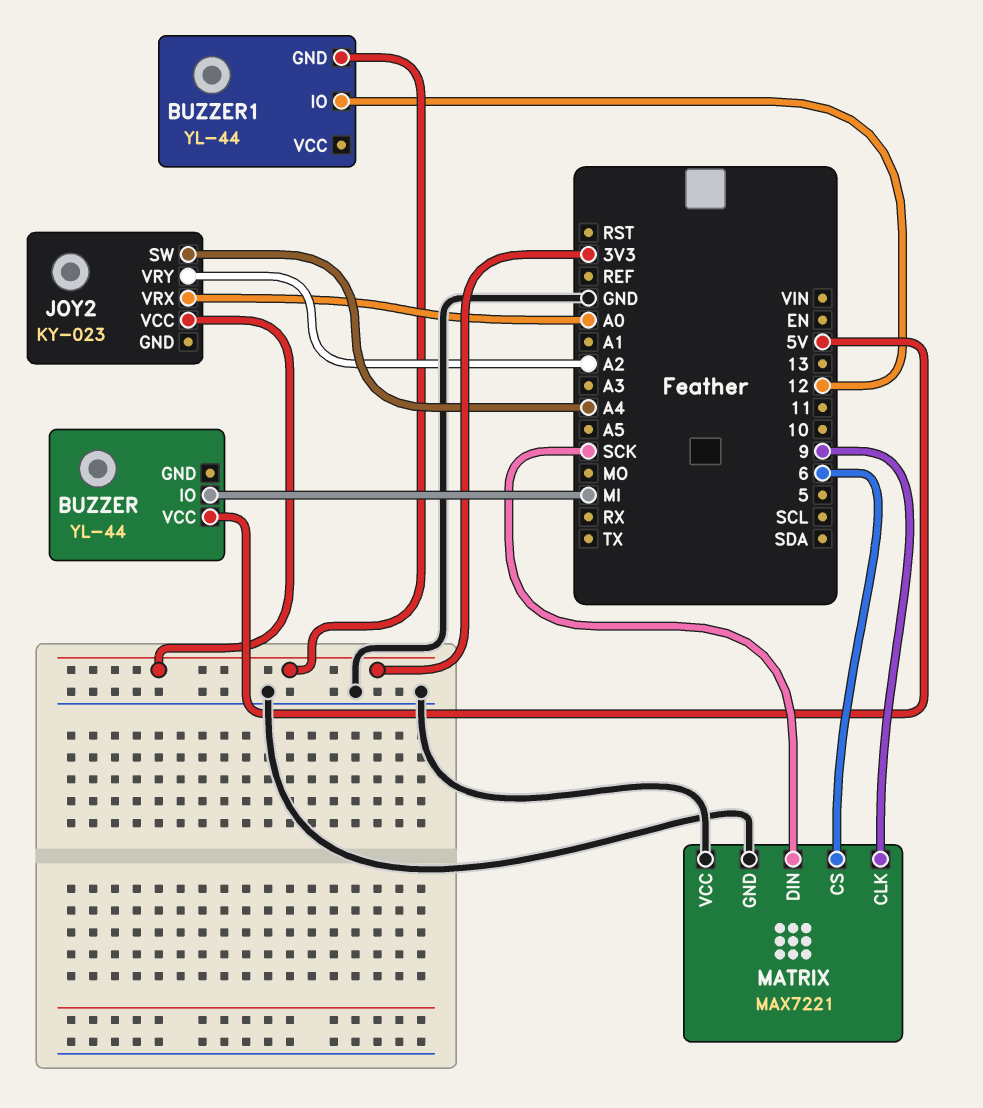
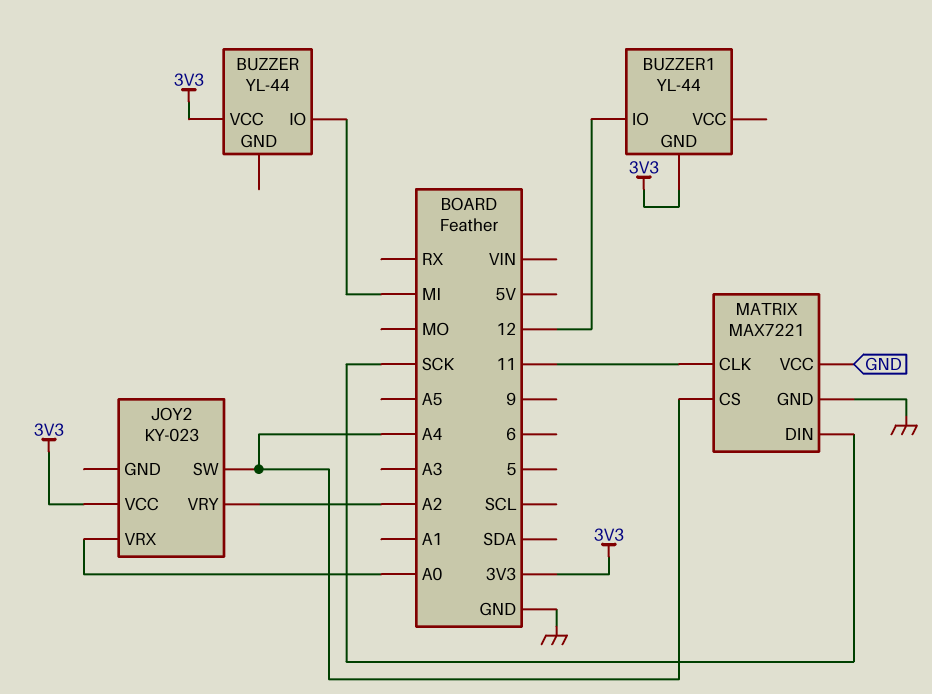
BUZZER pin VCC: 5V -> 3V3
MATRIX pin CLK: 9 -> 11
MATRIX pin CS: 6 -> A4

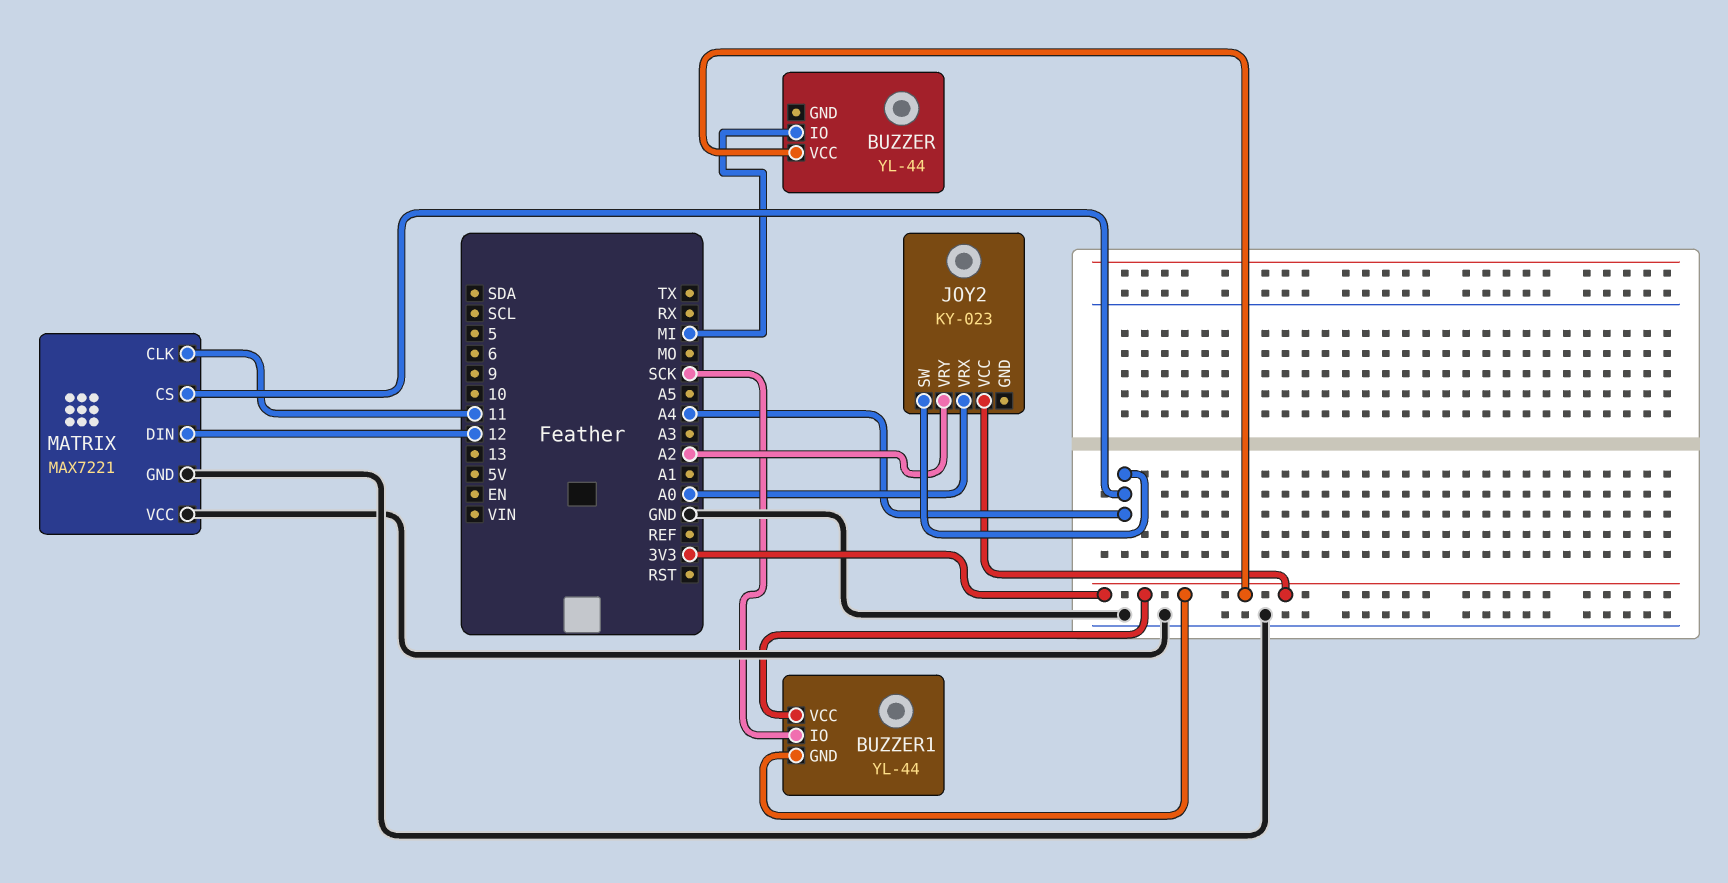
BUZZER1 pin IO: 12 -> SCK
BUZZER1 pin VCC: none -> 3V3
MATRIX pin DIN: SCK -> 12

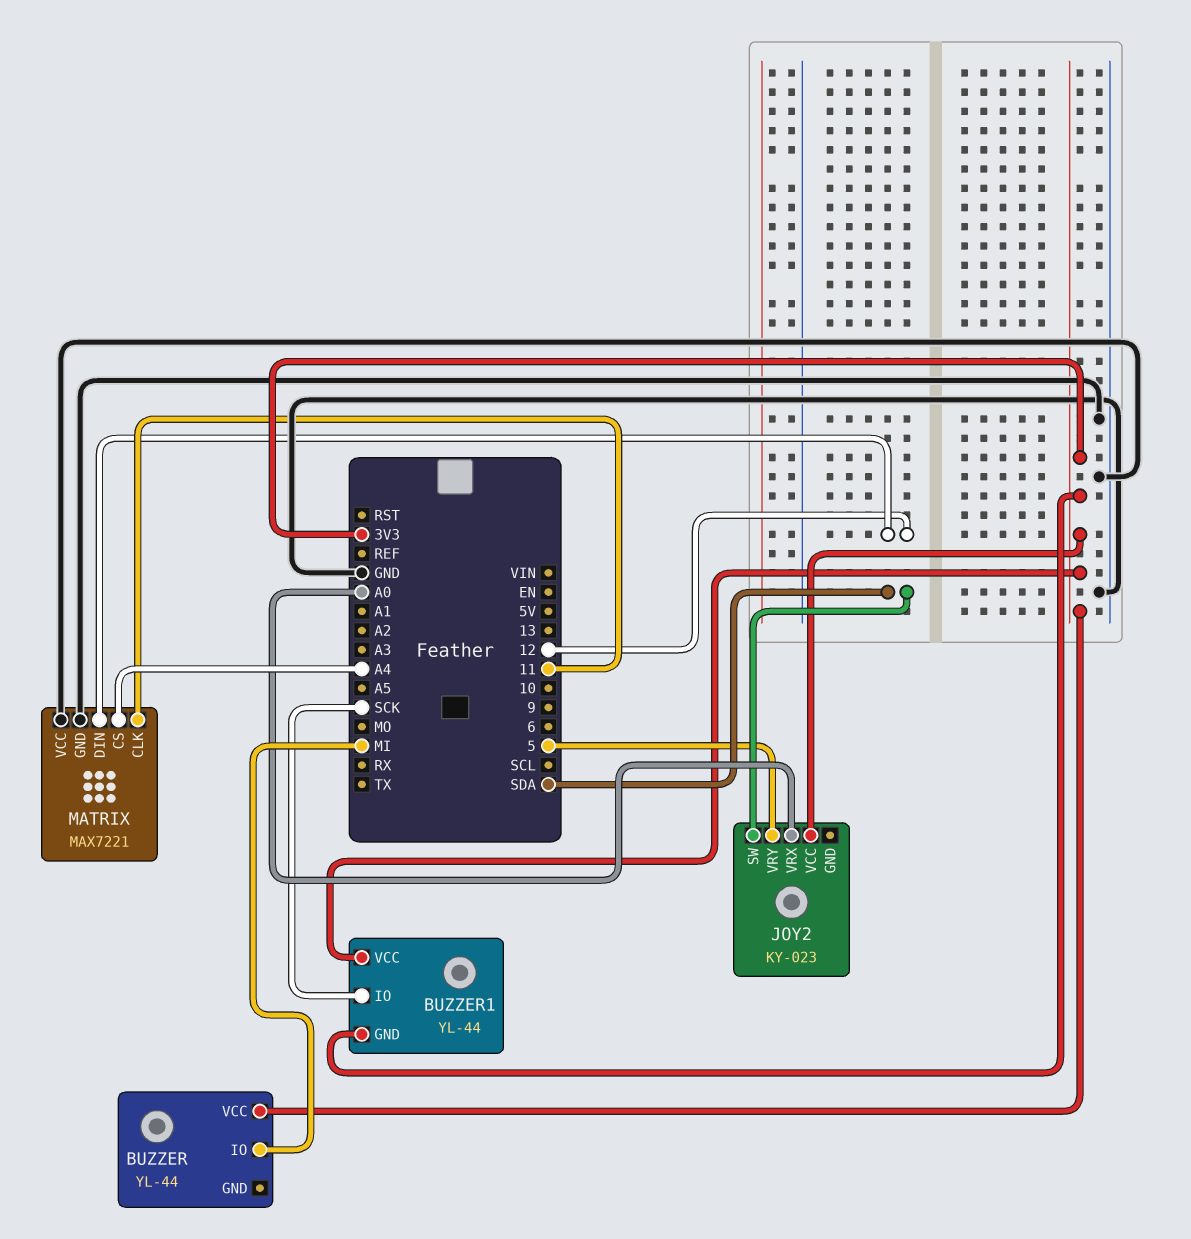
JOY2 pin SW: A4 -> SDA
JOY2 pin VRY: A2 -> 5

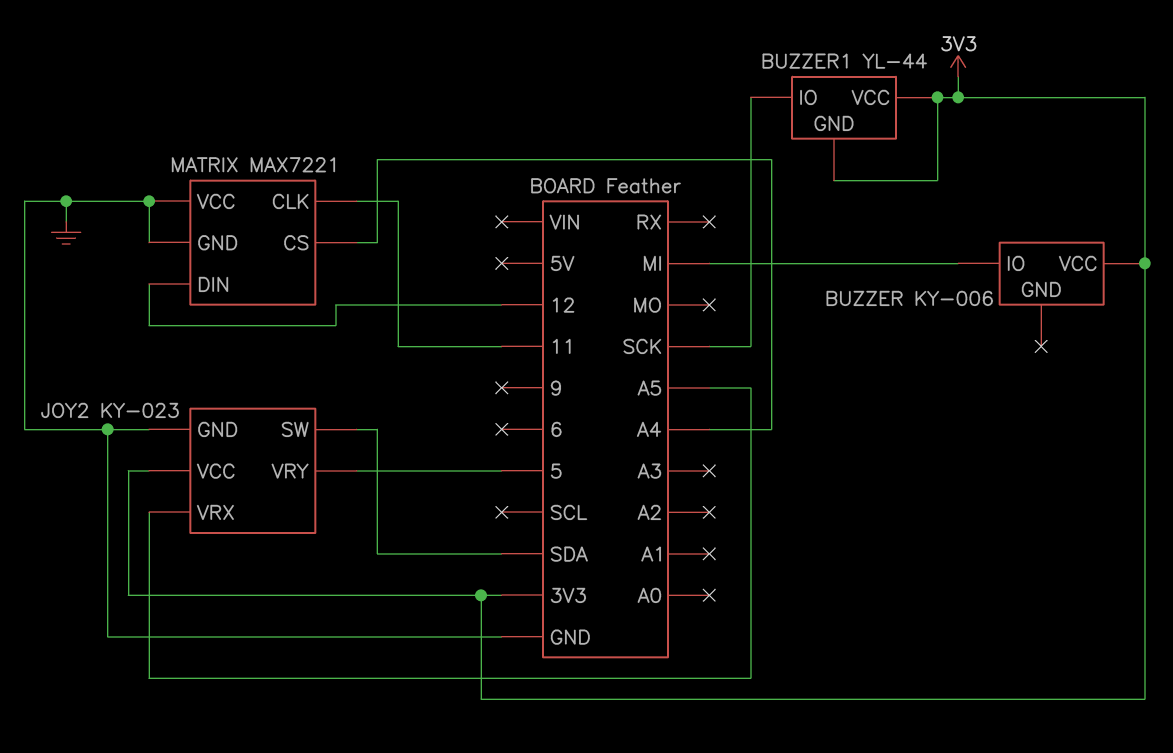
BUZZER: YL-44 -> KY-006
JOY2 pin GND: none -> GND
JOY2 pin VRX: A0 -> A5

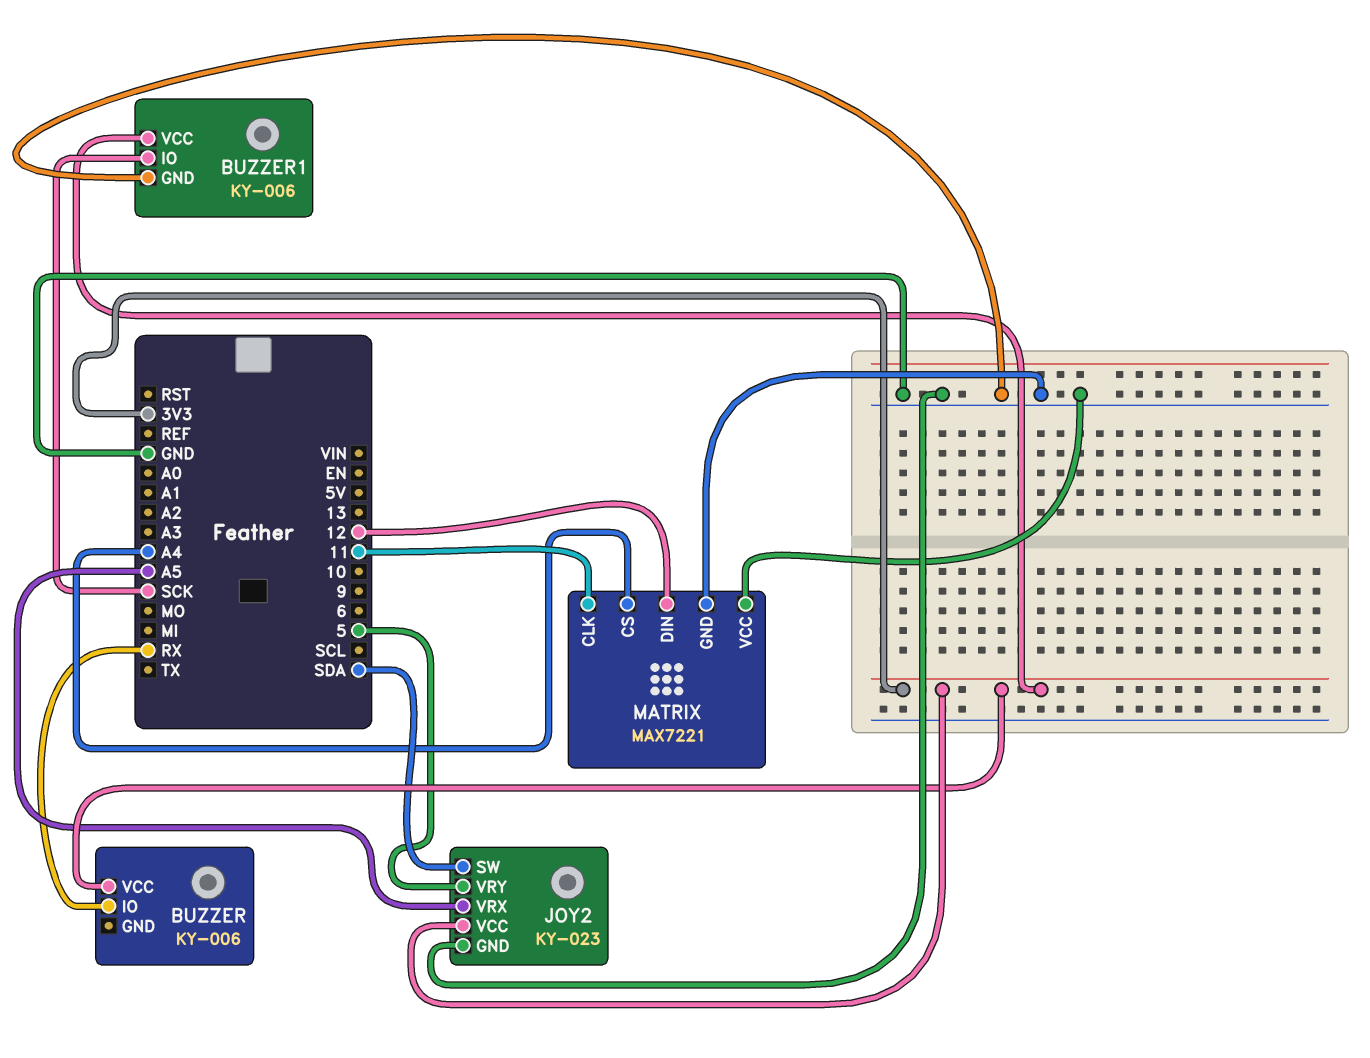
BUZZER pin IO: MI -> RX
BUZZER1: YL-44 -> KY-006
BUZZER1 pin GND: 3V3 -> GND

